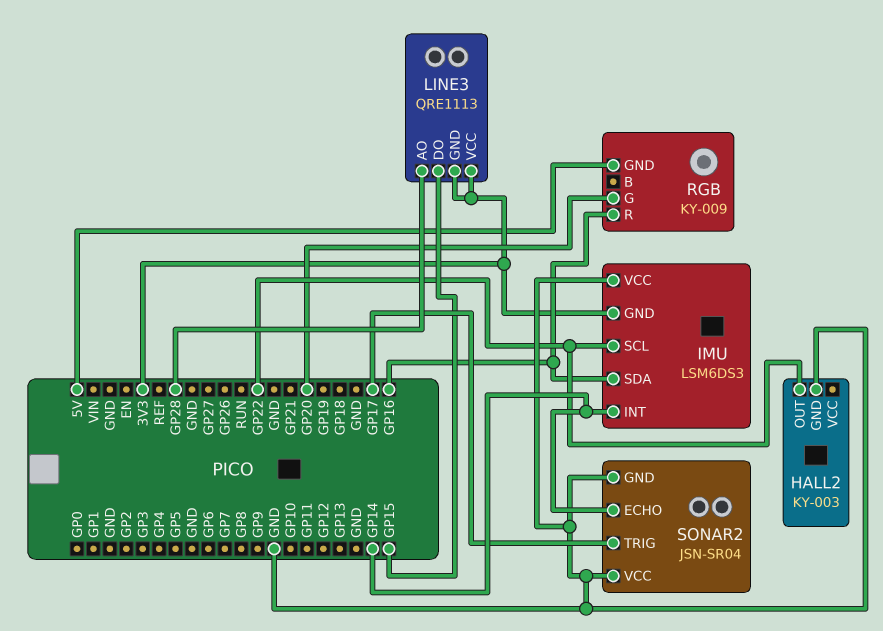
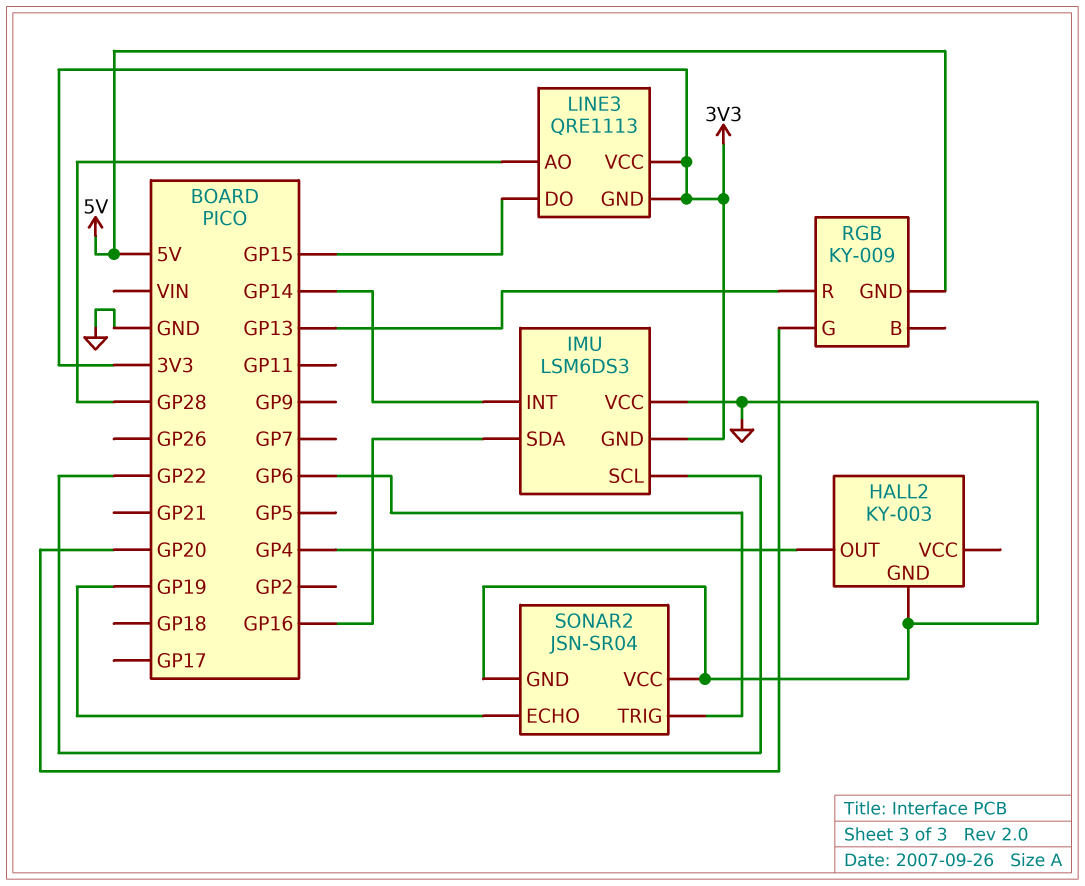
HALL2 pin OUT: GP22 -> GP4
RGB pin R: GP16 -> GP13
SONAR2 pin ECHO: GP14 -> GP19
SONAR2 pin TRIG: GP17 -> GP6

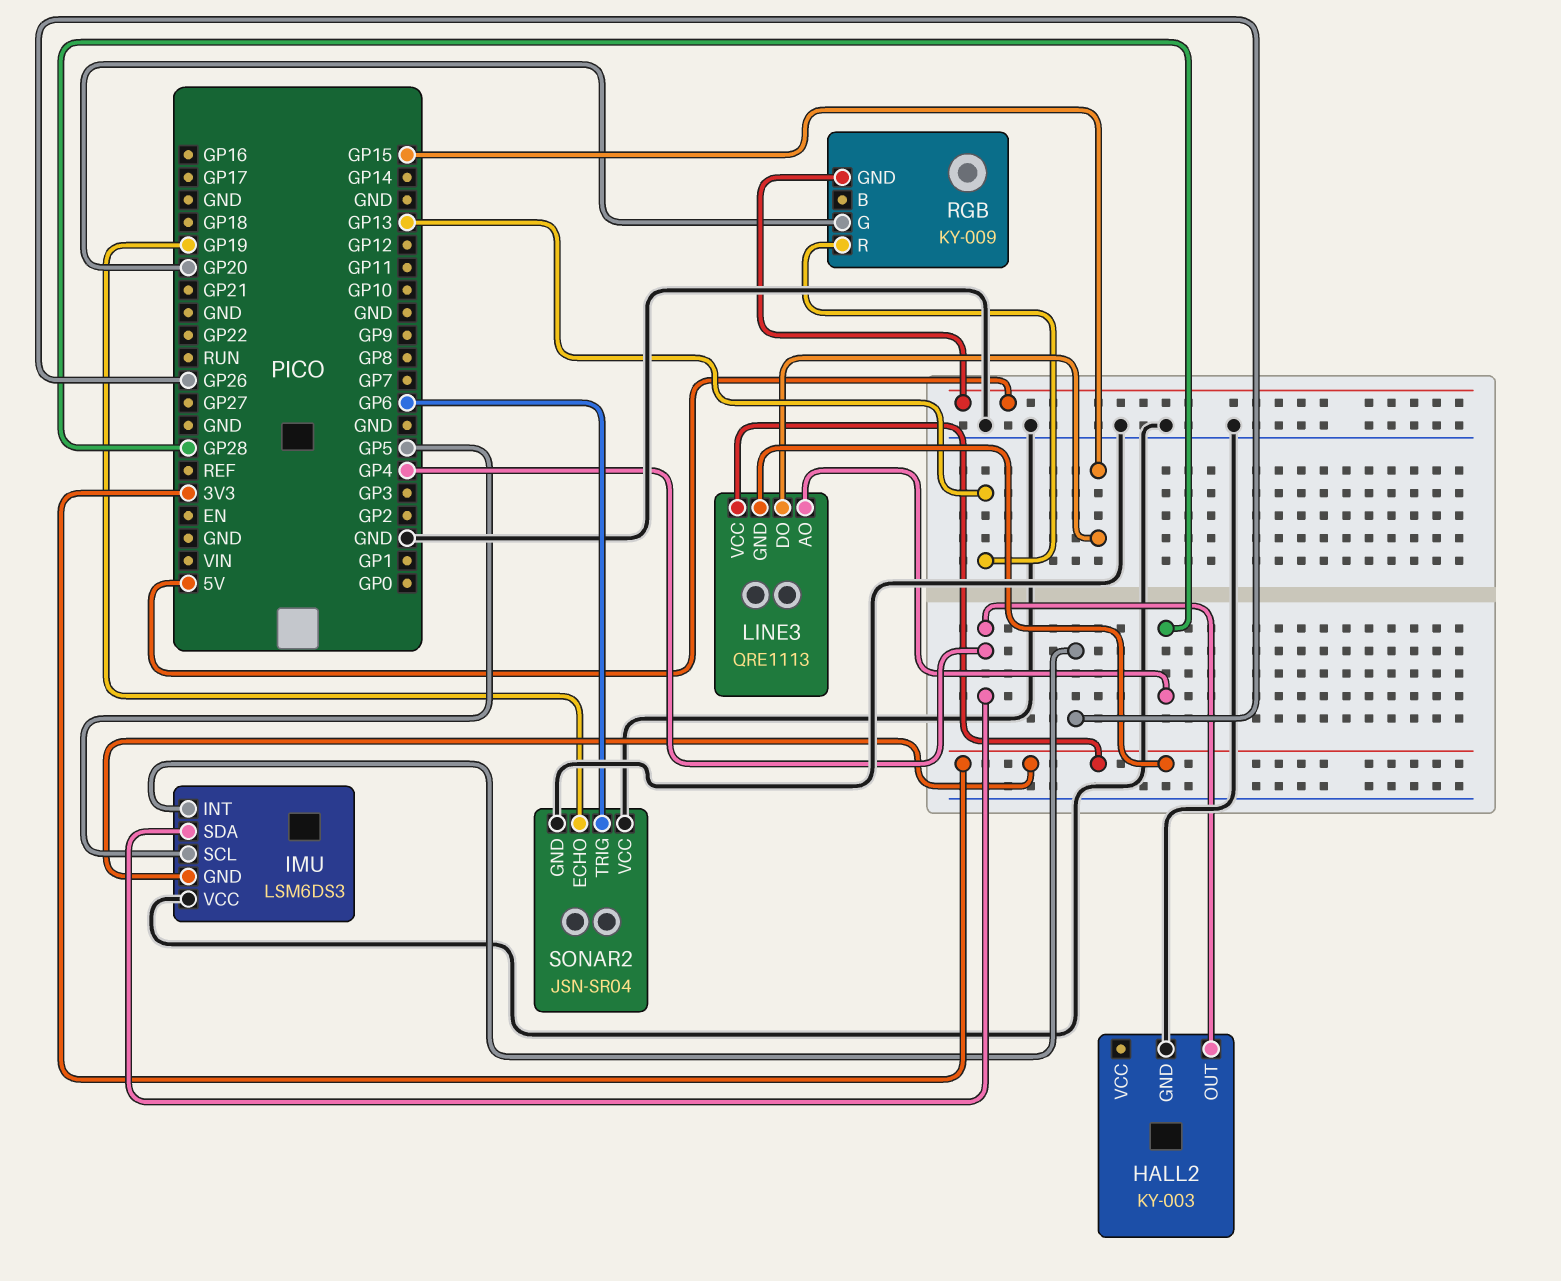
IMU pin INT: GP14 -> GP26
IMU pin SCL: GP22 -> GP5
IMU pin SDA: GP16 -> GP4

